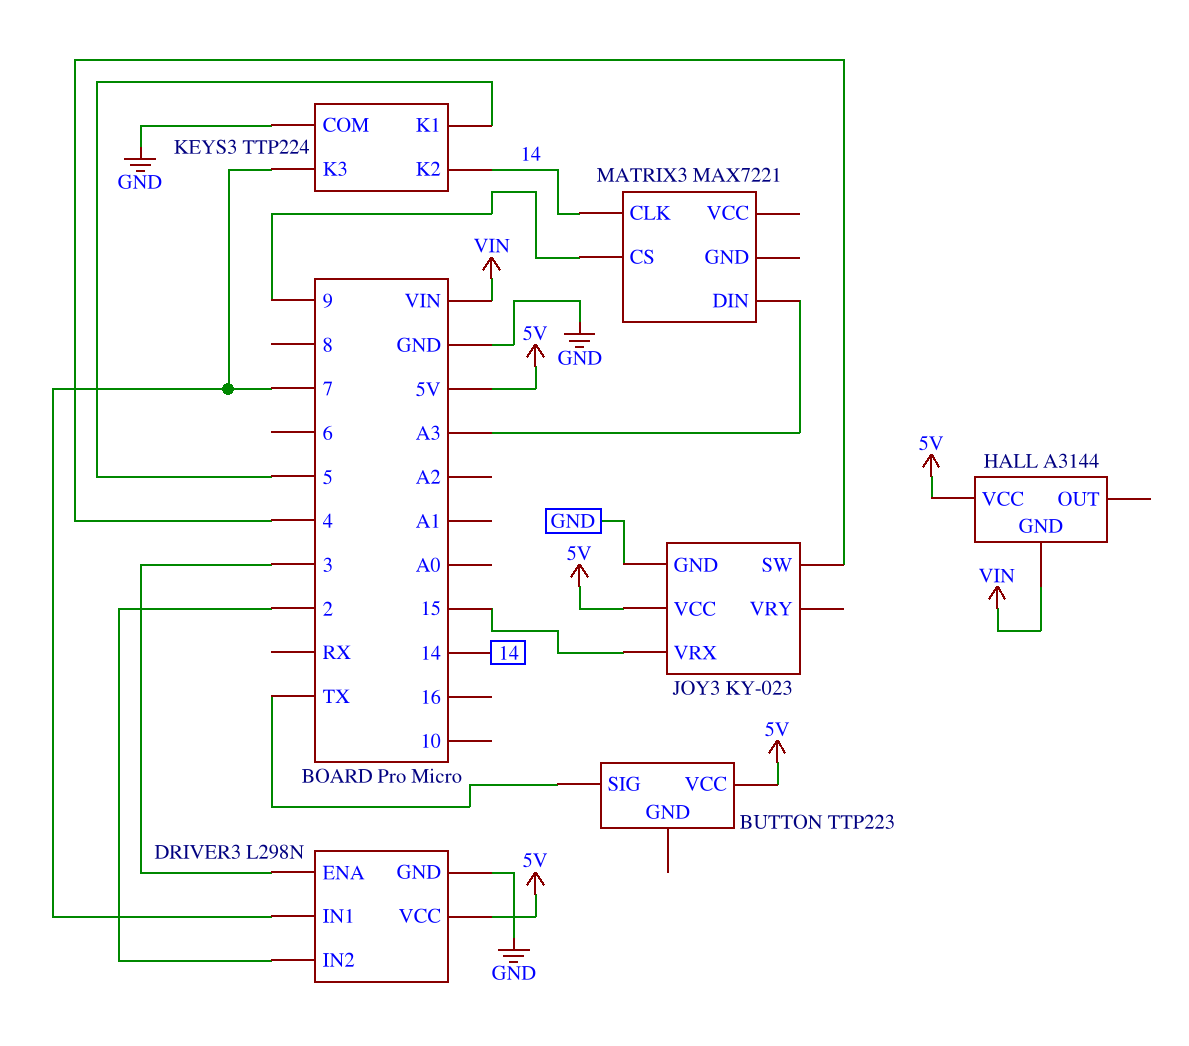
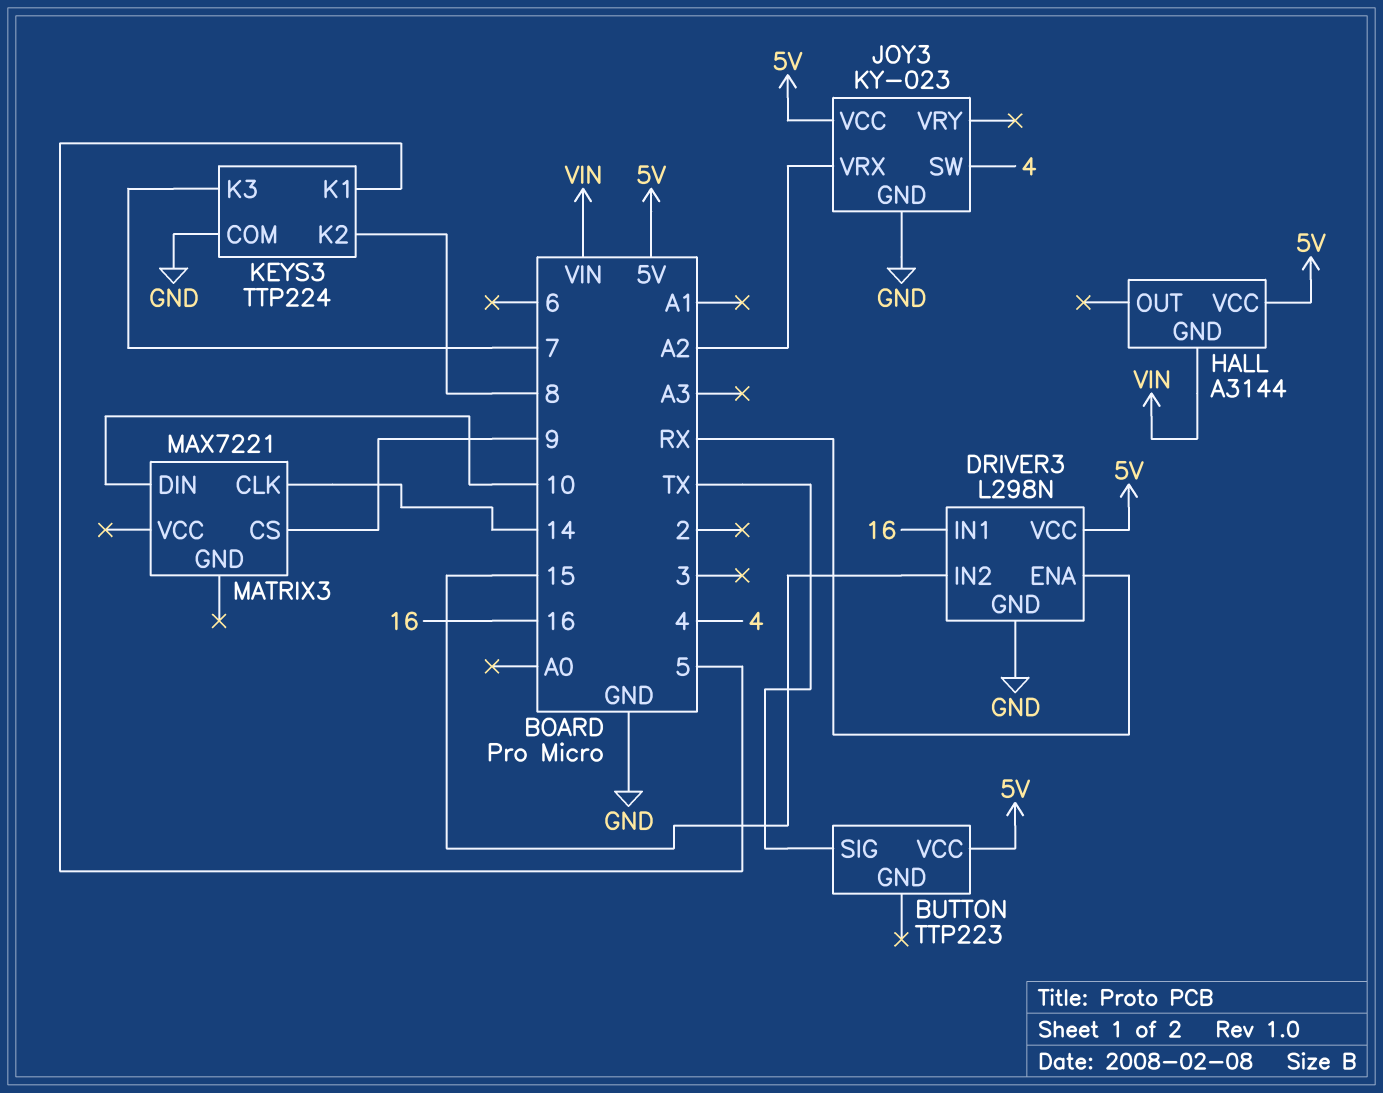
DRIVER3 pin ENA: 3 -> RX
DRIVER3 pin IN1: 7 -> 16
DRIVER3 pin IN2: 2 -> 15
JOY3 pin VRX: 15 -> A2
KEYS3 pin K2: 14 -> 8
MATRIX3 pin DIN: A3 -> 10

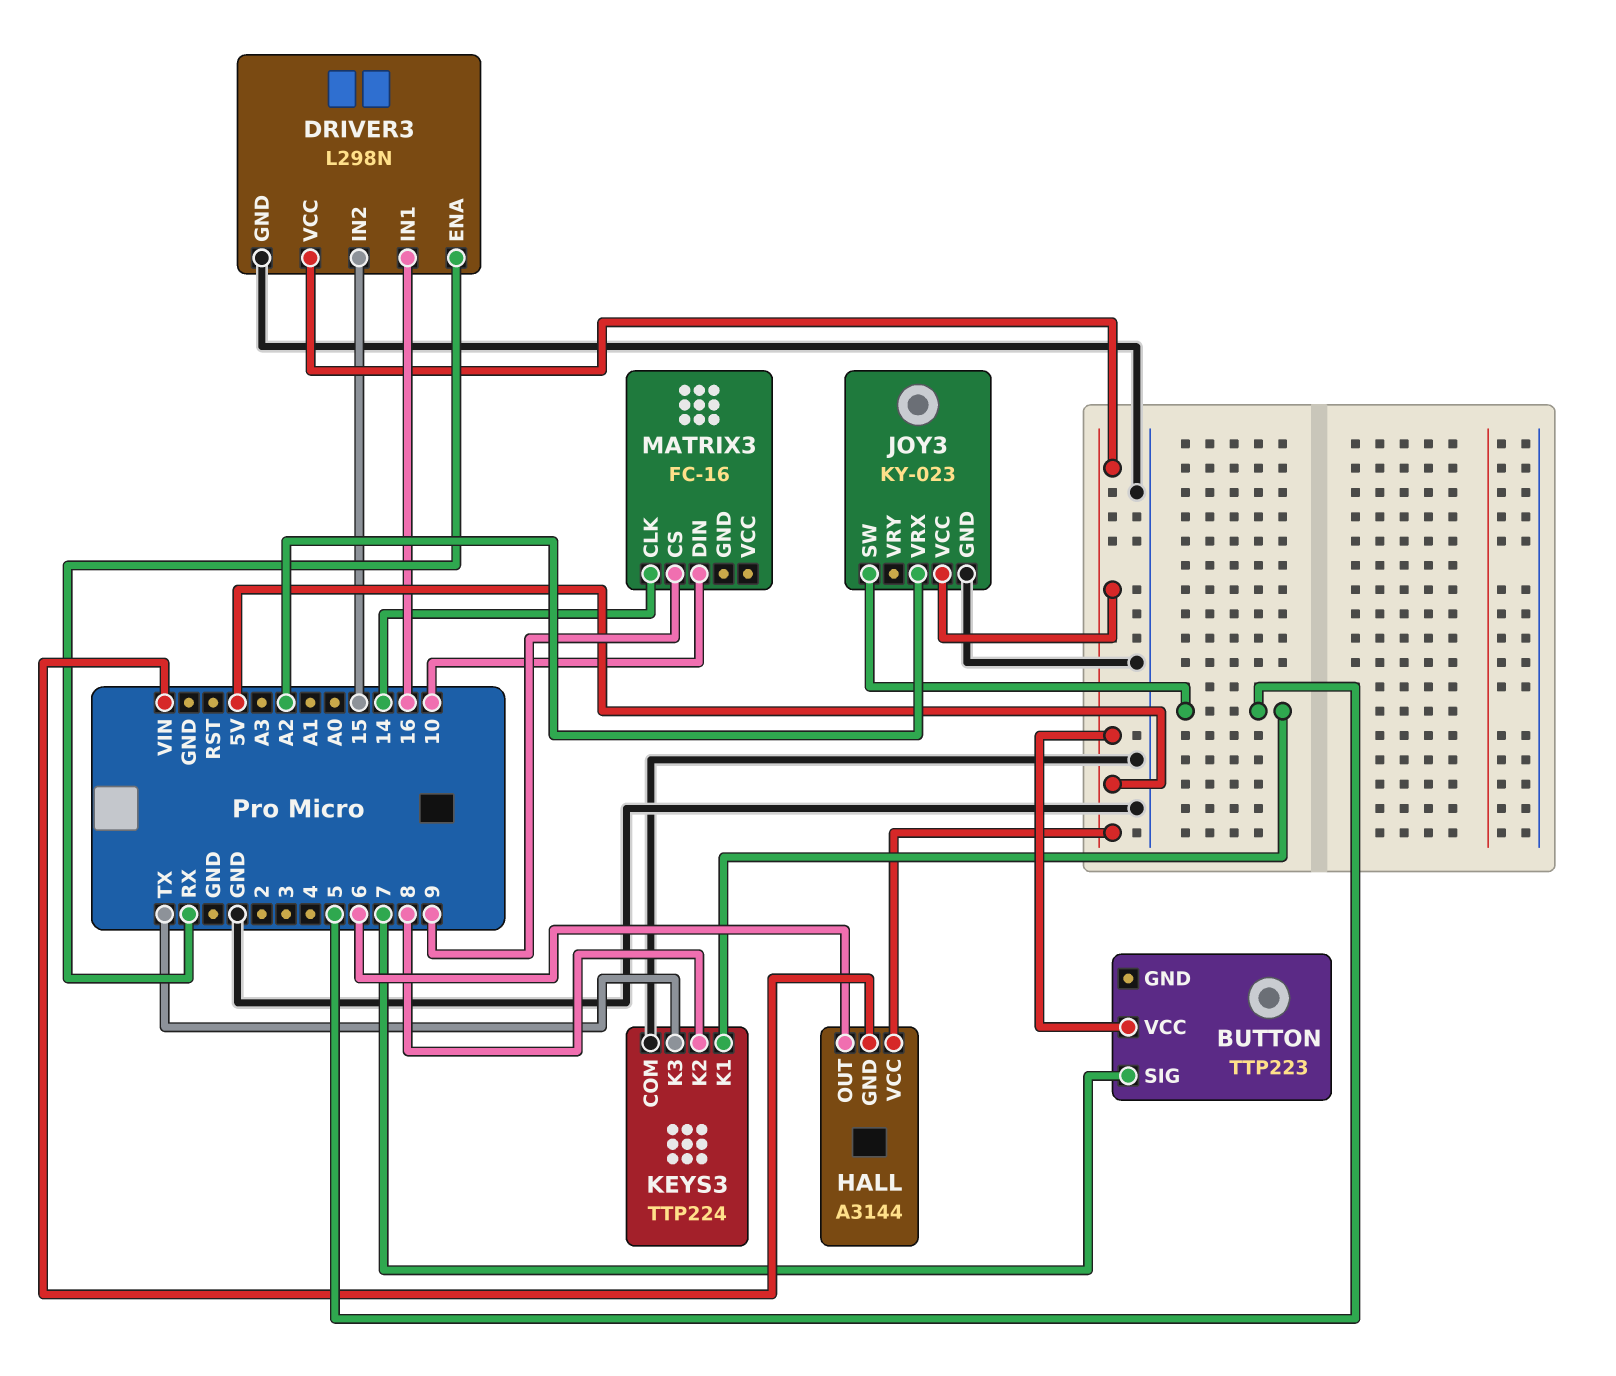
BUTTON pin SIG: TX -> 7
HALL pin OUT: none -> 6
JOY3 pin SW: 4 -> 5
KEYS3 pin K3: 7 -> TX
MATRIX3: MAX7221 -> FC-16

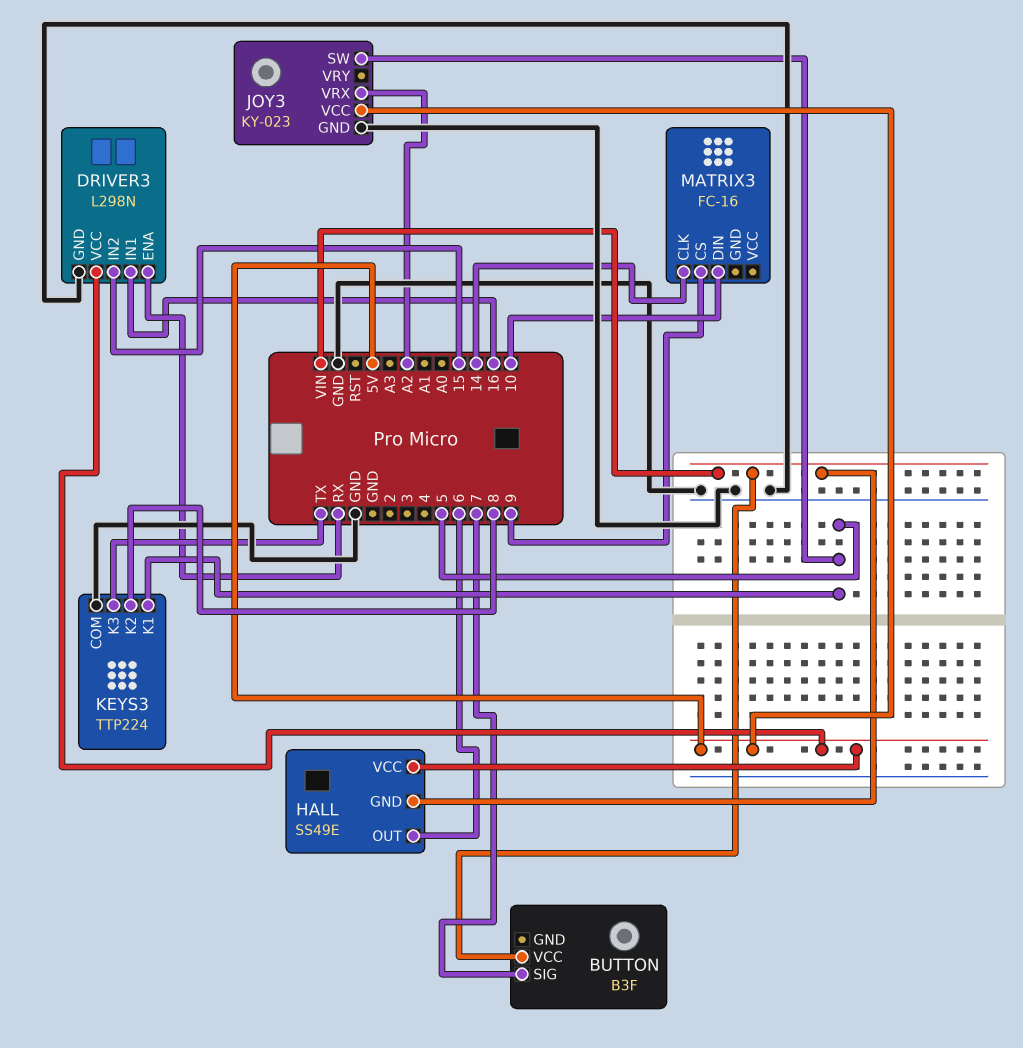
BUTTON: TTP223 -> B3F
BUTTON pin VCC: 5V -> VIN
HALL: A3144 -> SS49E

